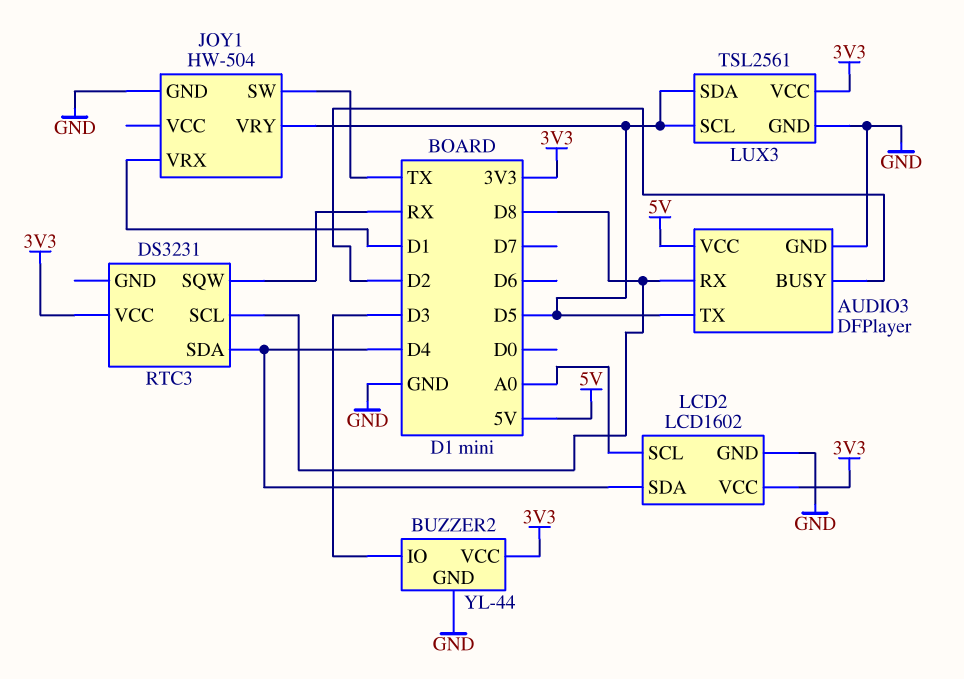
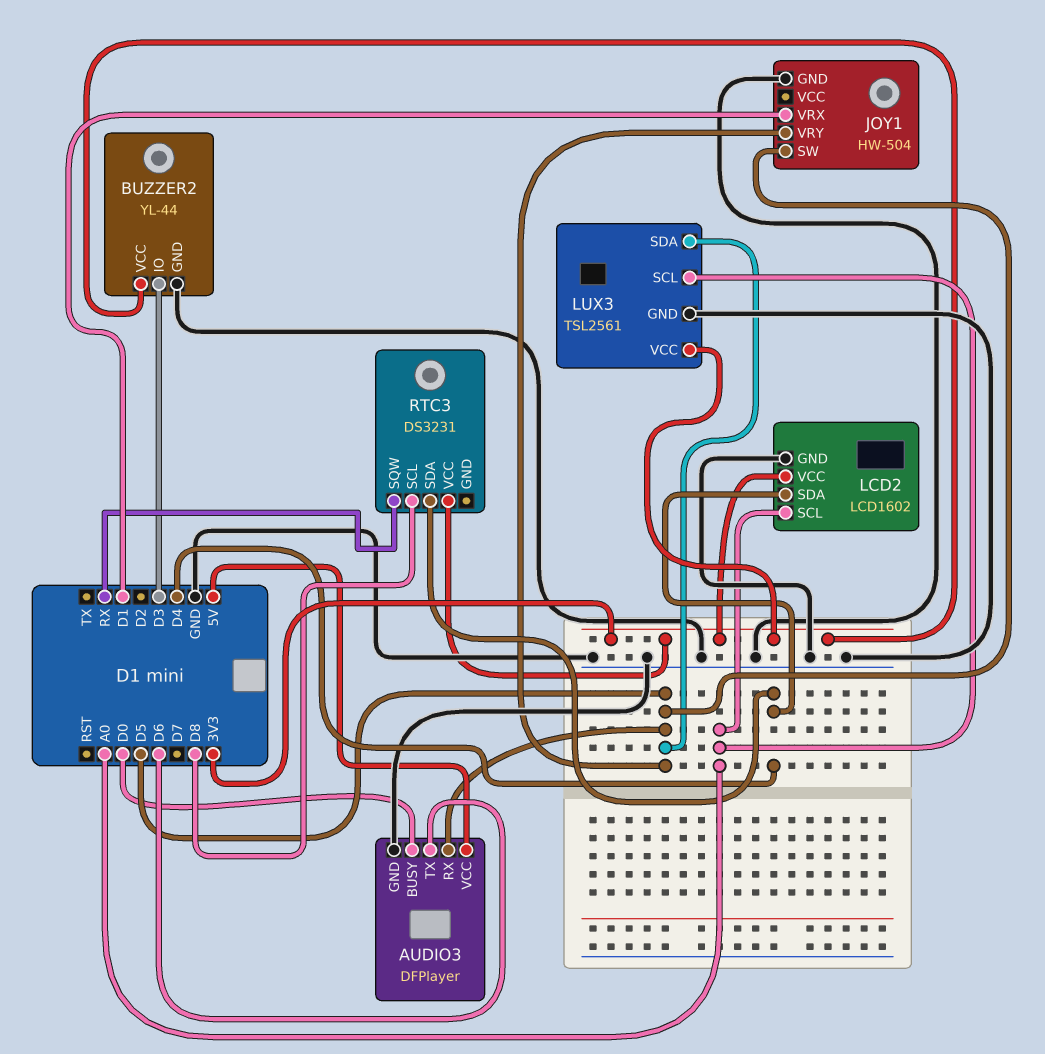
AUDIO3 pin BUSY: D2 -> D0
AUDIO3 pin RX: D8 -> D5
AUDIO3 pin TX: D5 -> D6
JOY1 pin SW: TX -> D5
LUX3 pin SCL: D5 -> A0

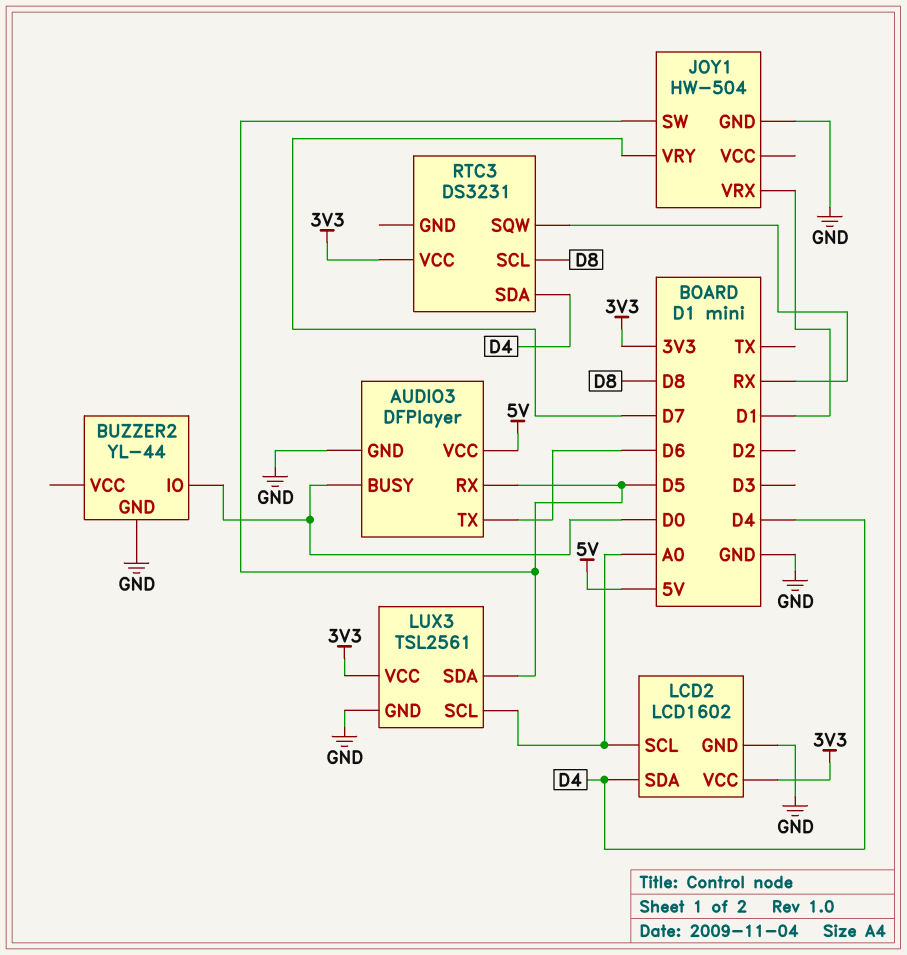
BUZZER2 pin IO: D3 -> D0
BUZZER2 pin VCC: 3V3 -> none
JOY1 pin VRY: D5 -> D7

